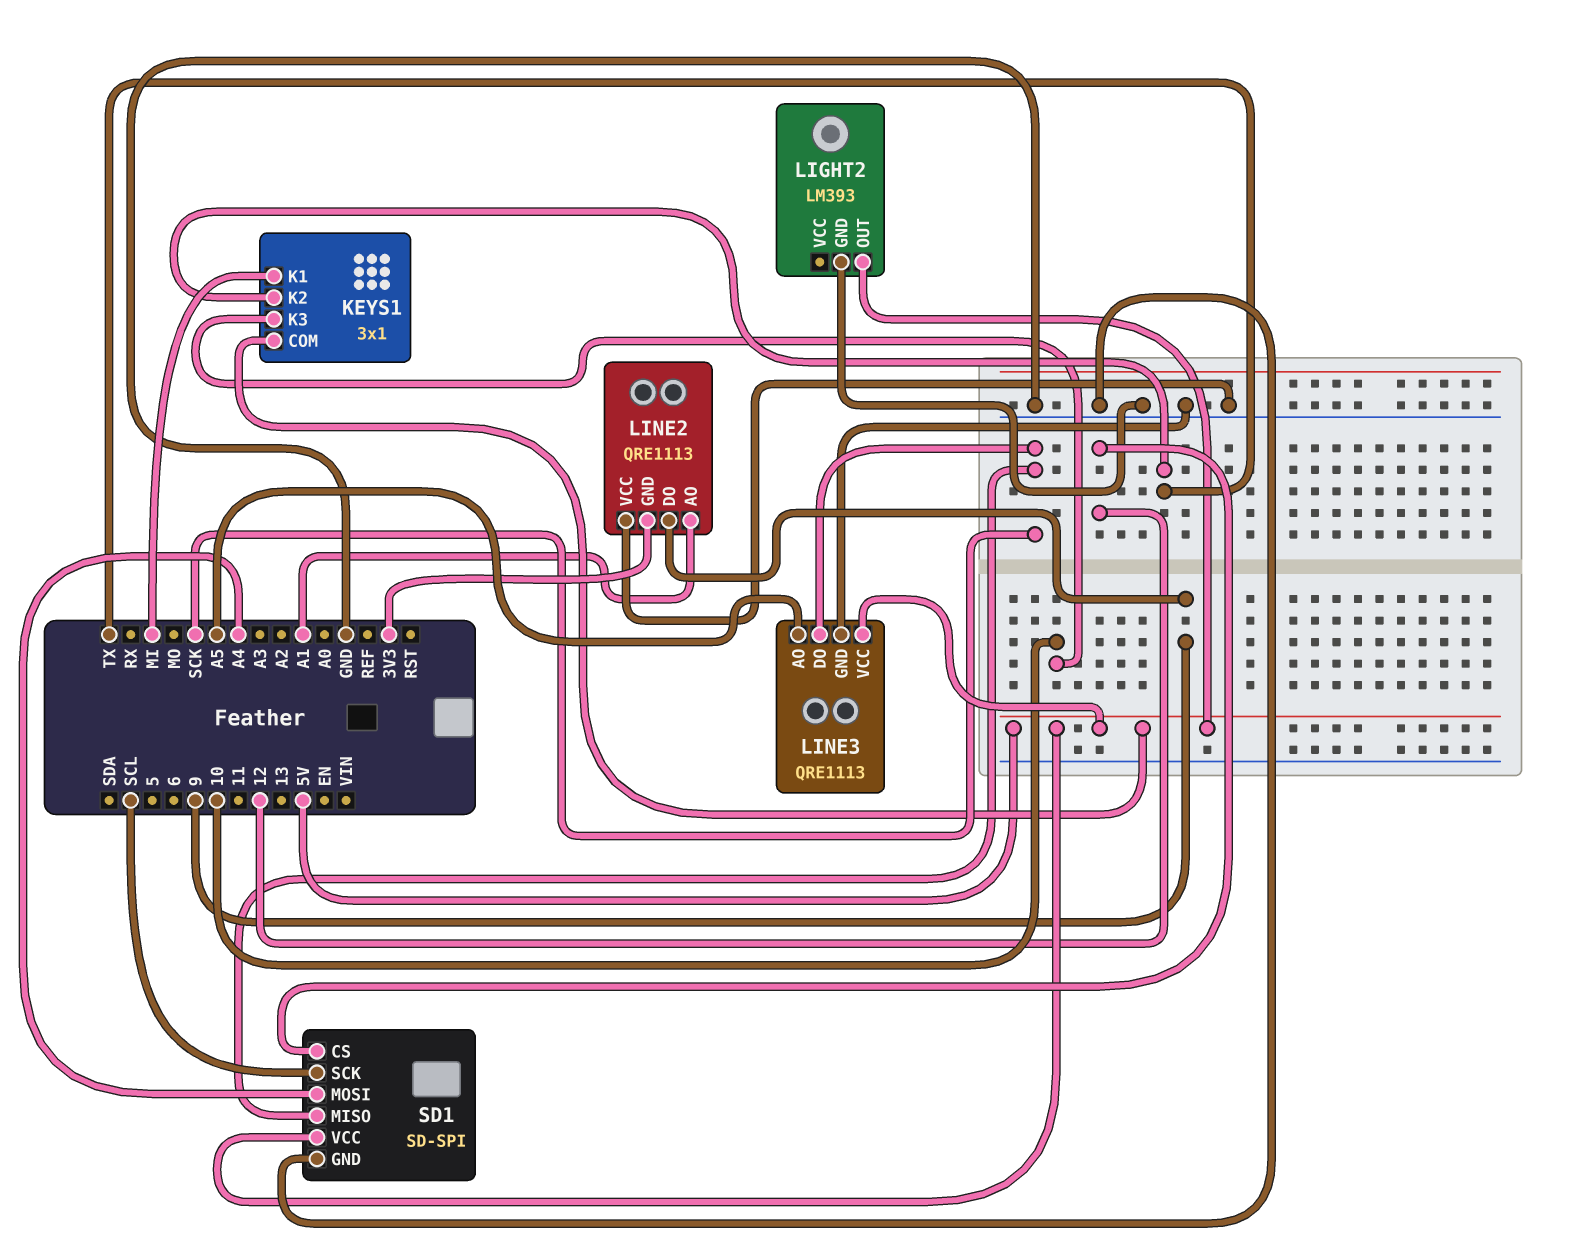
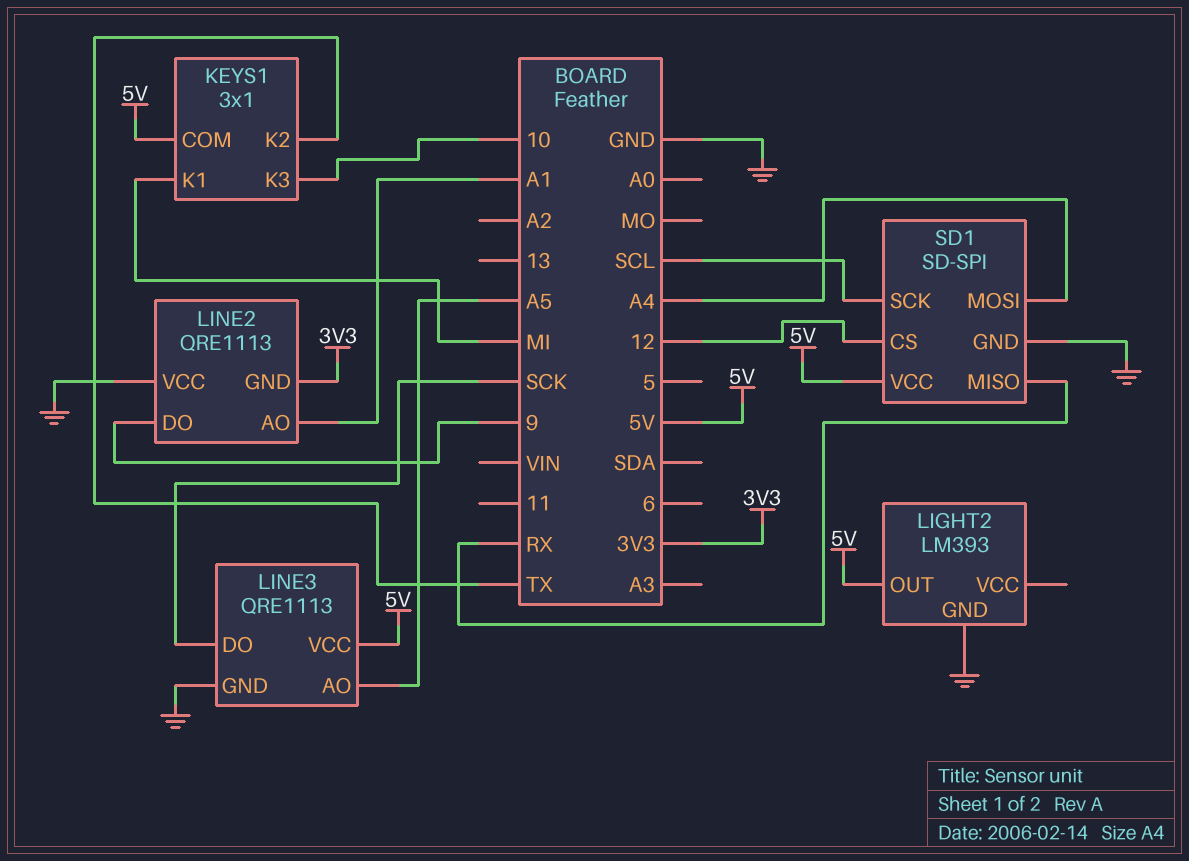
SD1 pin MISO: SCK -> RX

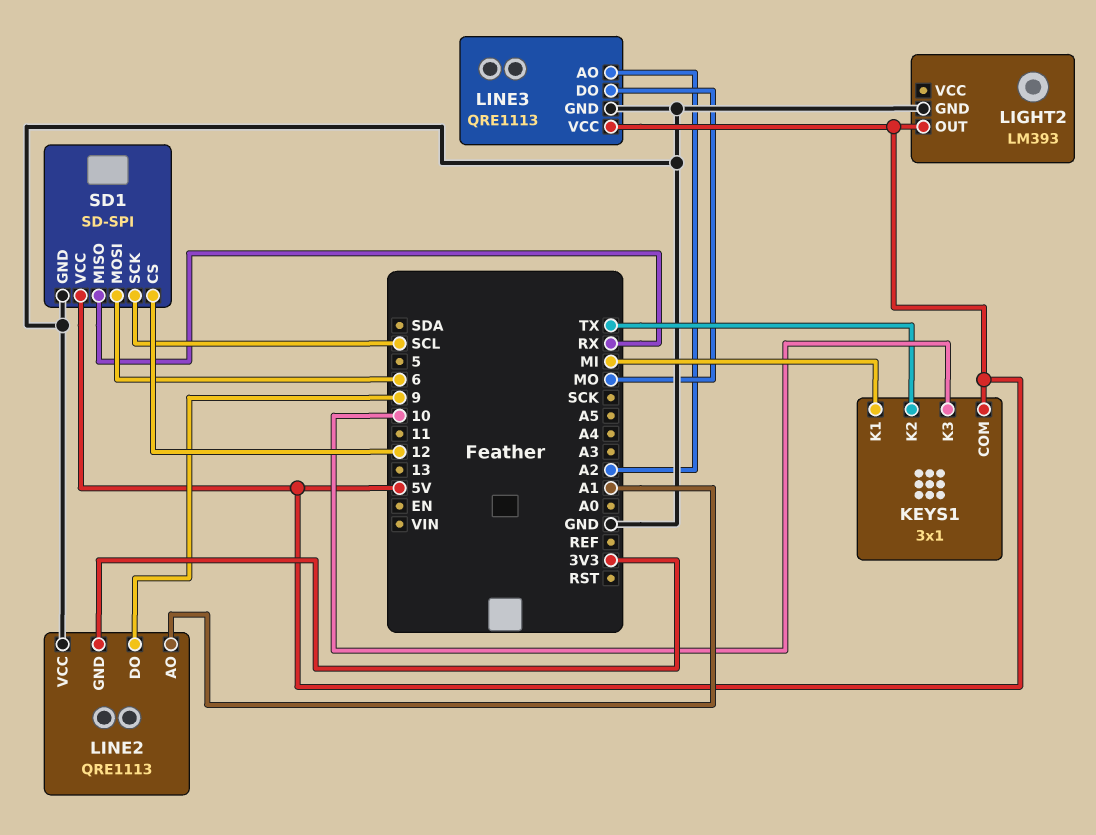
LINE3 pin AO: A5 -> A2
LINE3 pin DO: SCK -> MO
SD1 pin MOSI: A4 -> 6

